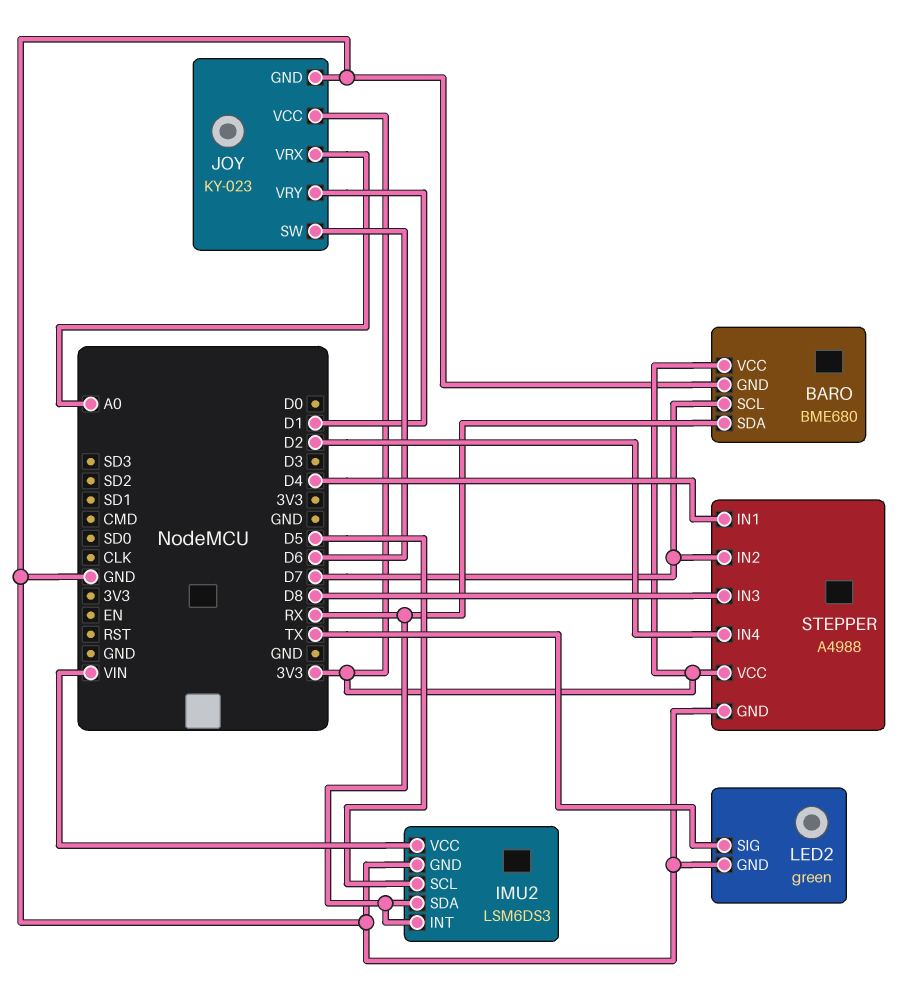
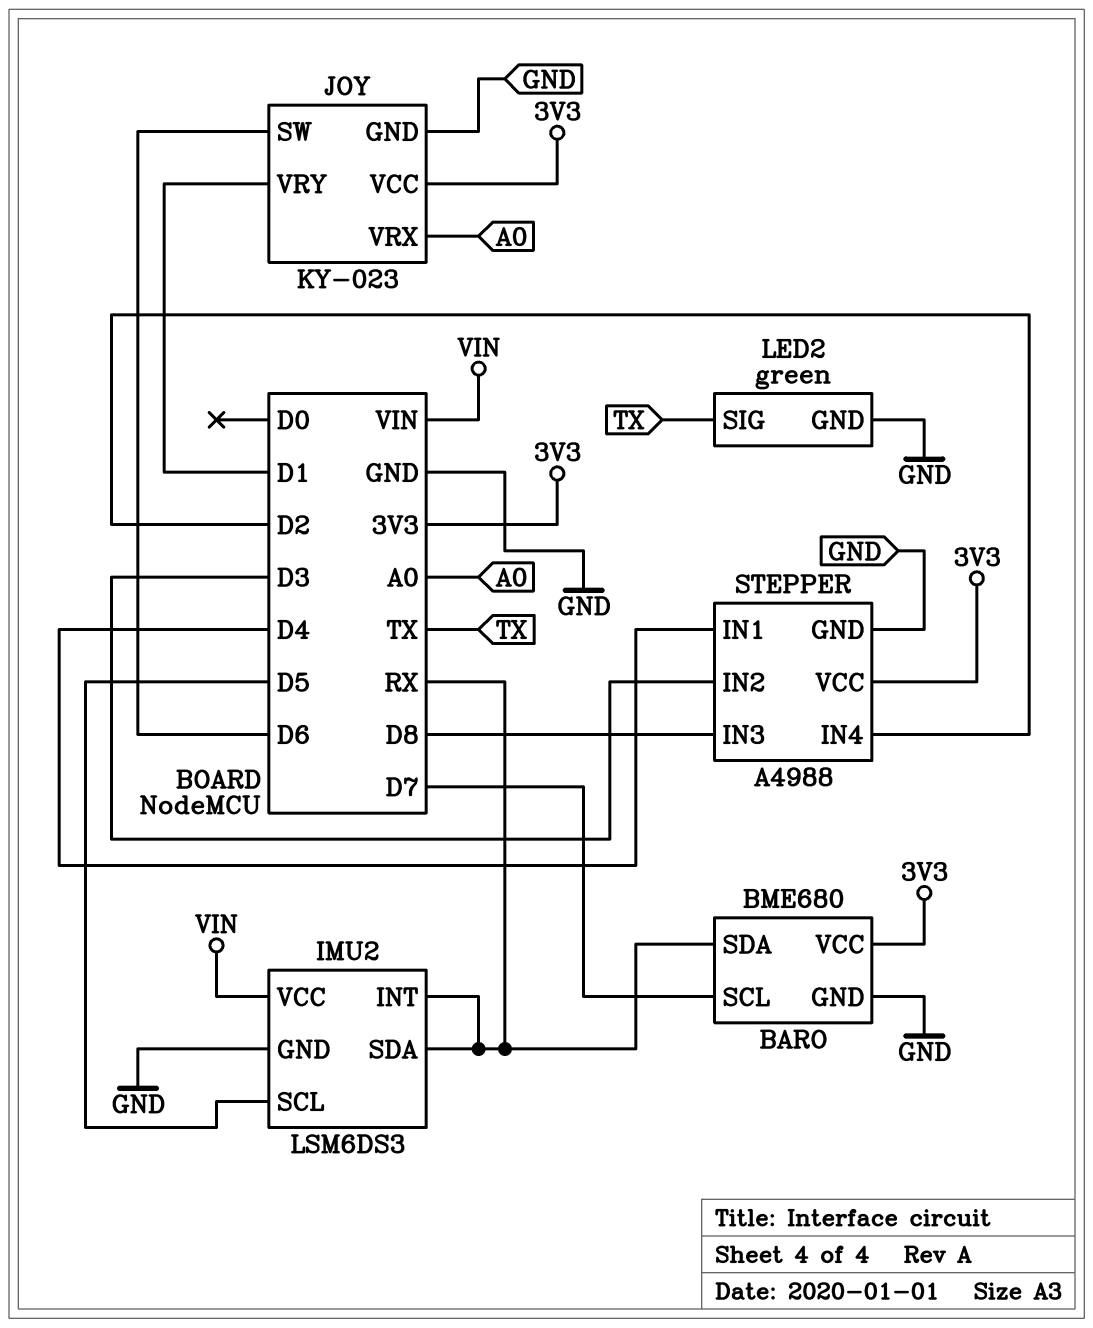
STEPPER pin IN2: D7 -> D3

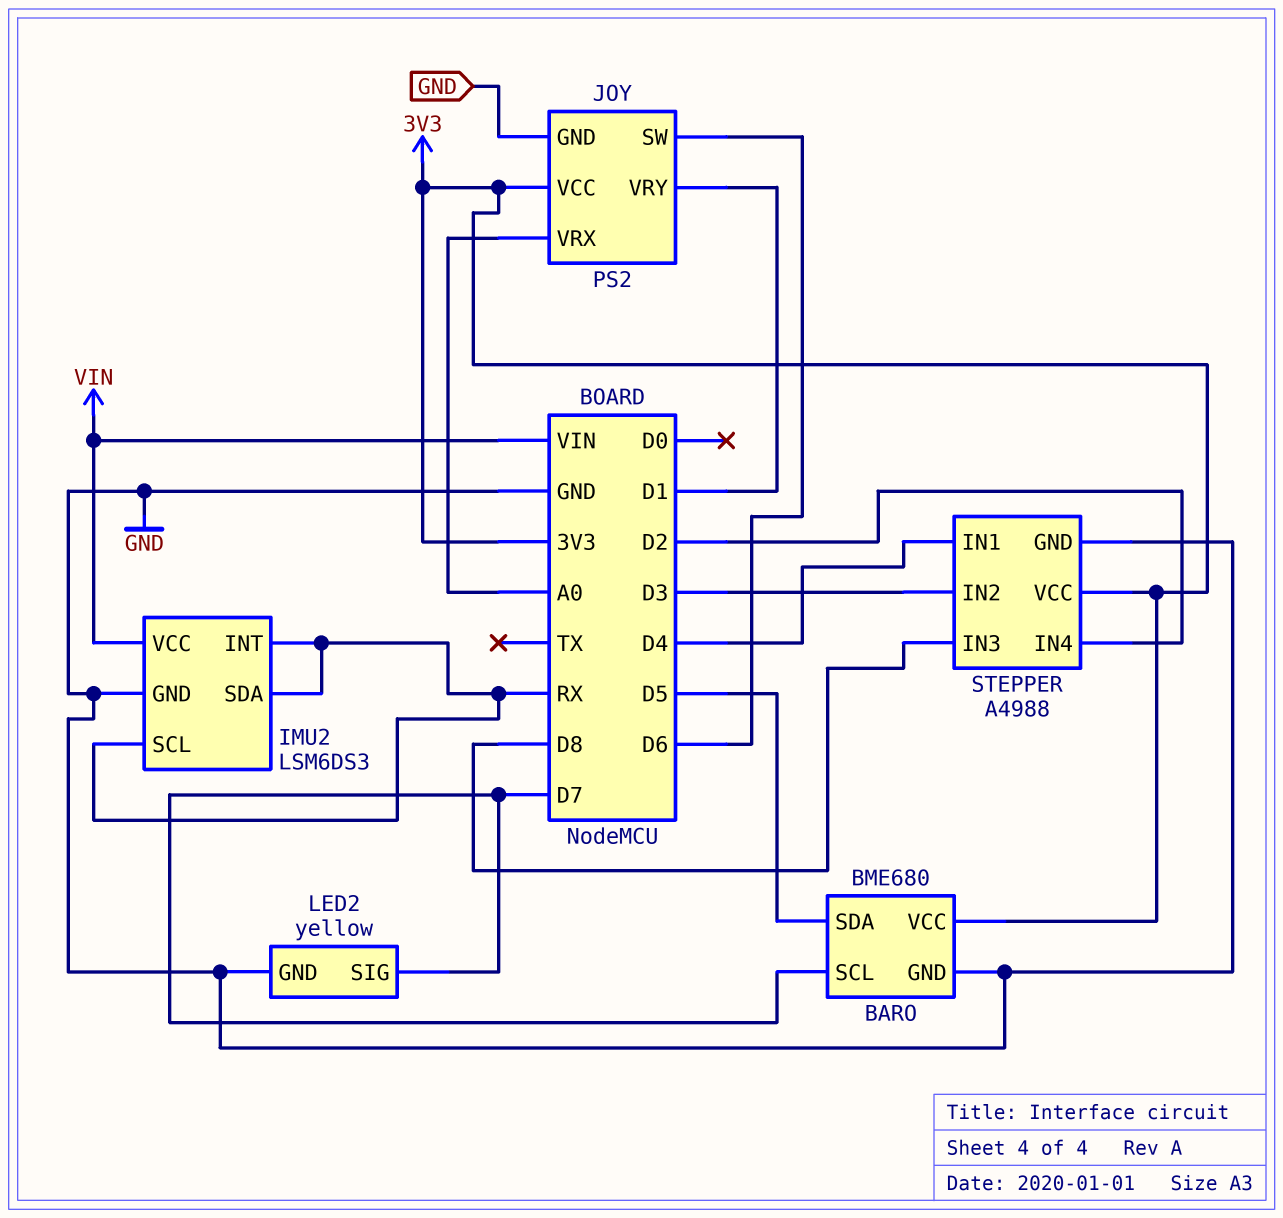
BARO pin SDA: RX -> D5
IMU2 pin SCL: D5 -> RX
JOY: KY-023 -> PS2
LED2: green -> yellow
LED2 pin SIG: TX -> D7

